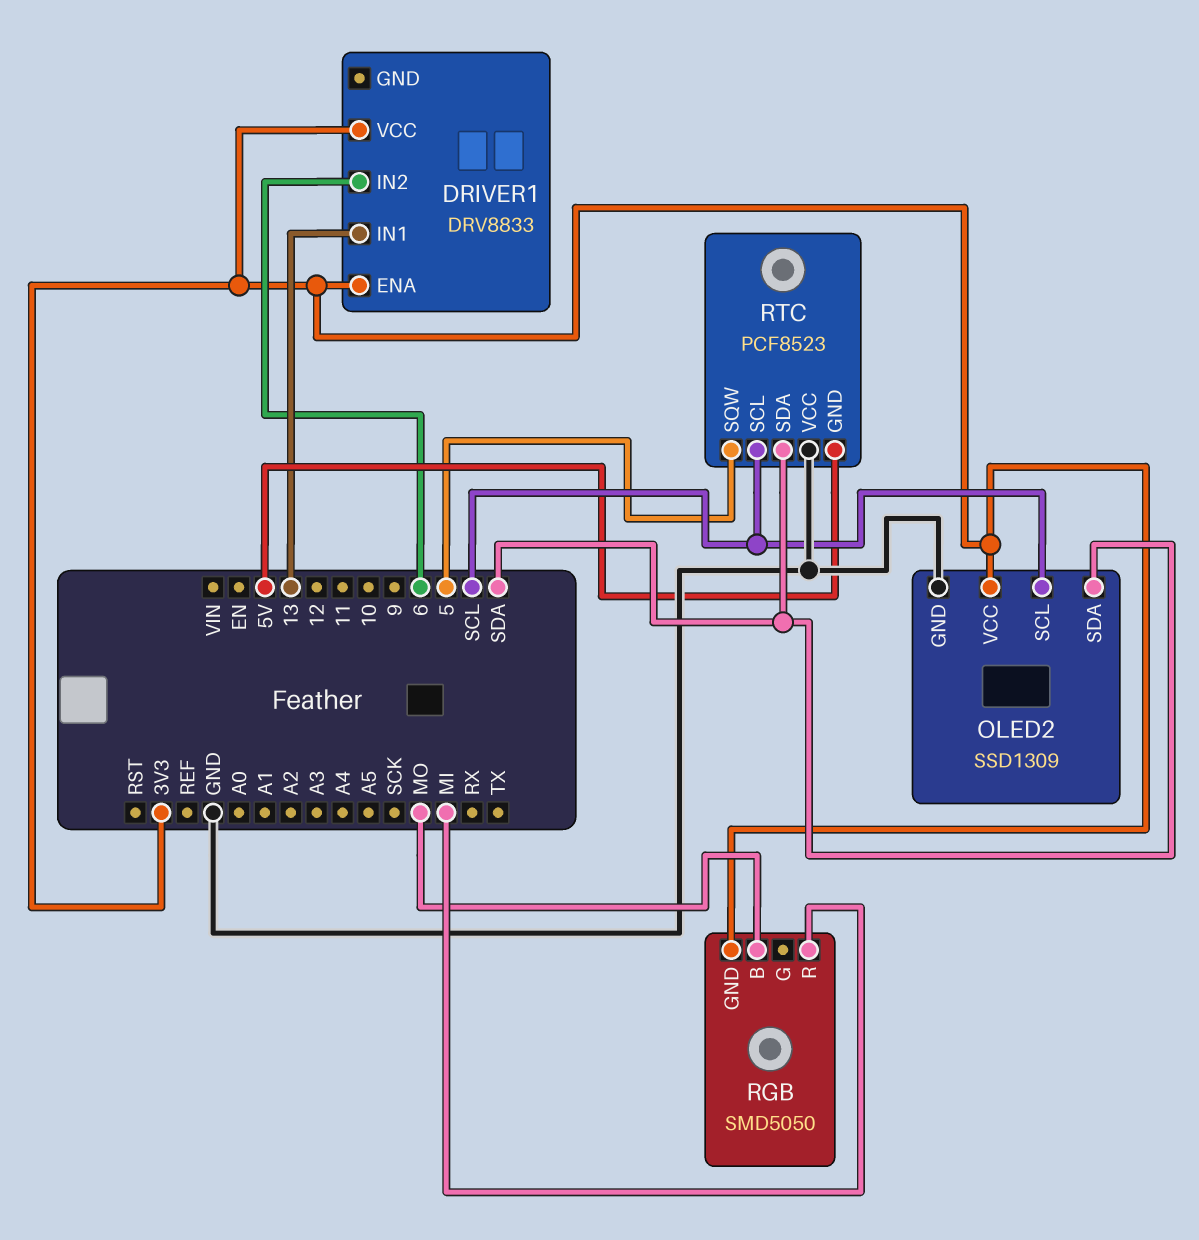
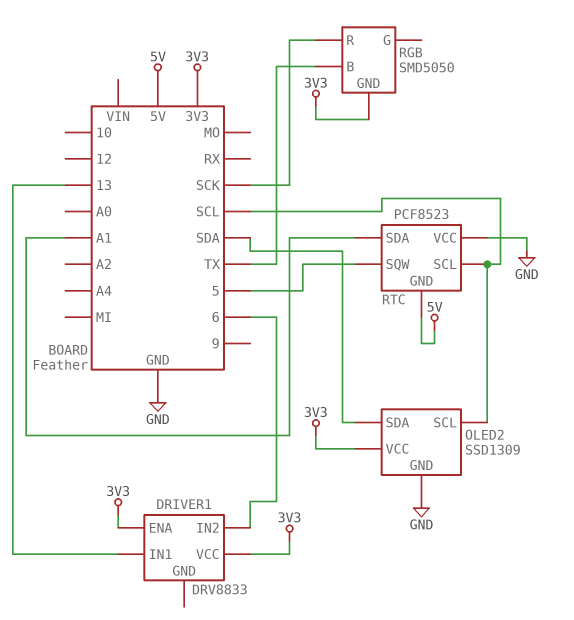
RGB pin B: MO -> TX
RGB pin R: MI -> SCK
RTC pin SDA: SDA -> A1

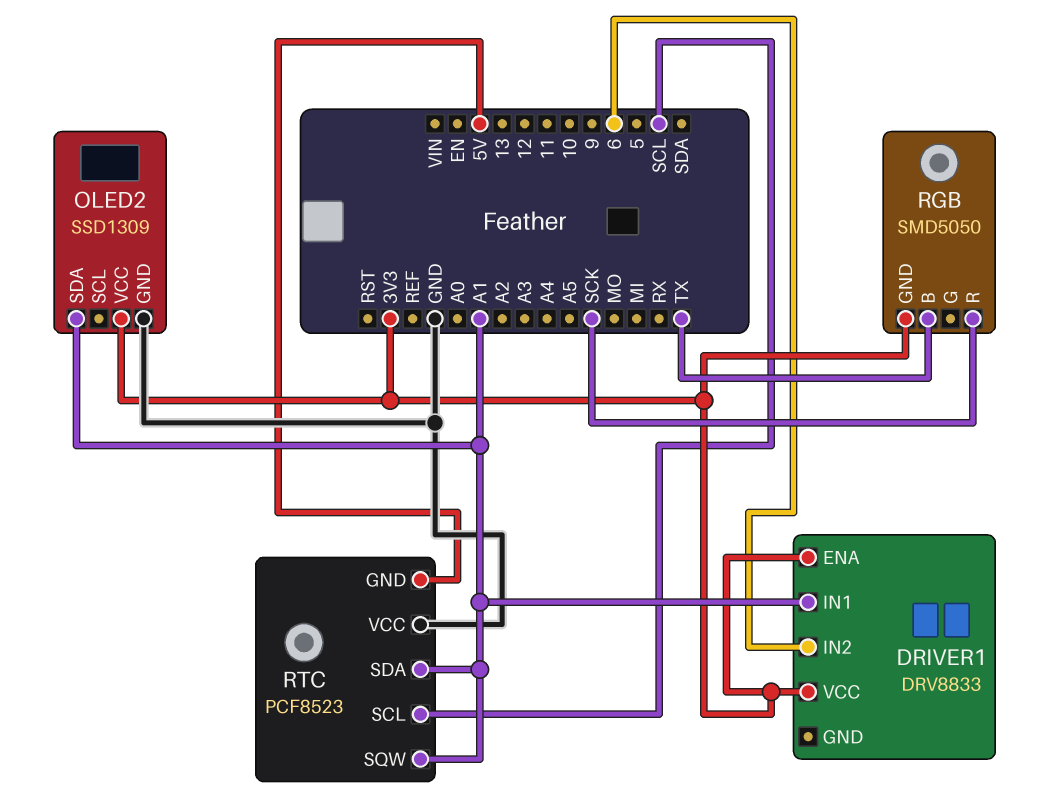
DRIVER1 pin IN1: 13 -> A1
OLED2 pin SCL: SCL -> none
OLED2 pin SDA: SDA -> A1
RTC pin SQW: 5 -> A1

